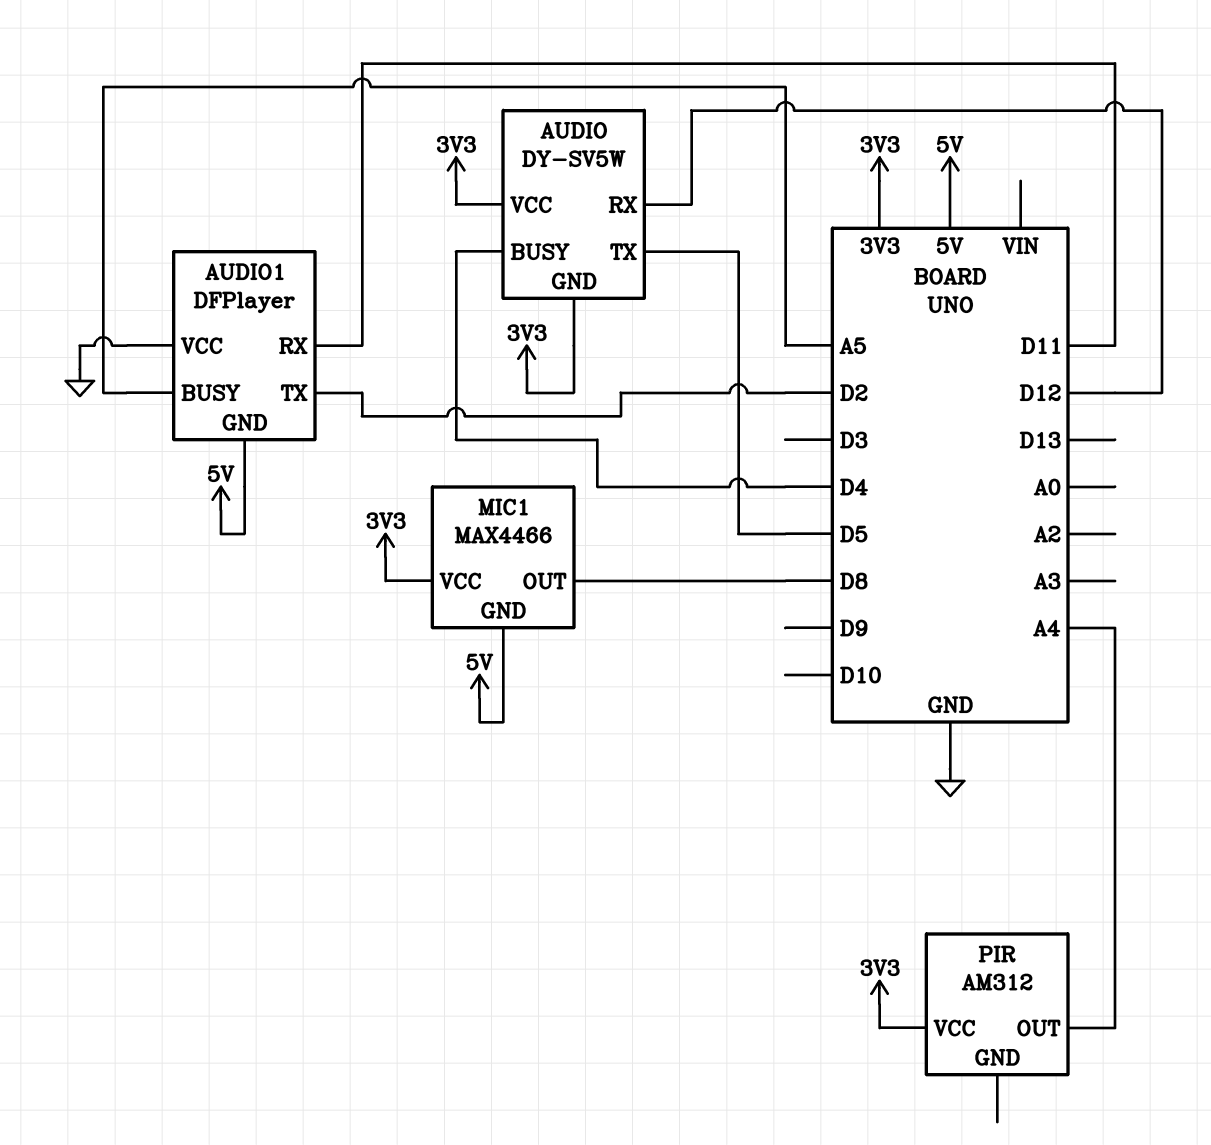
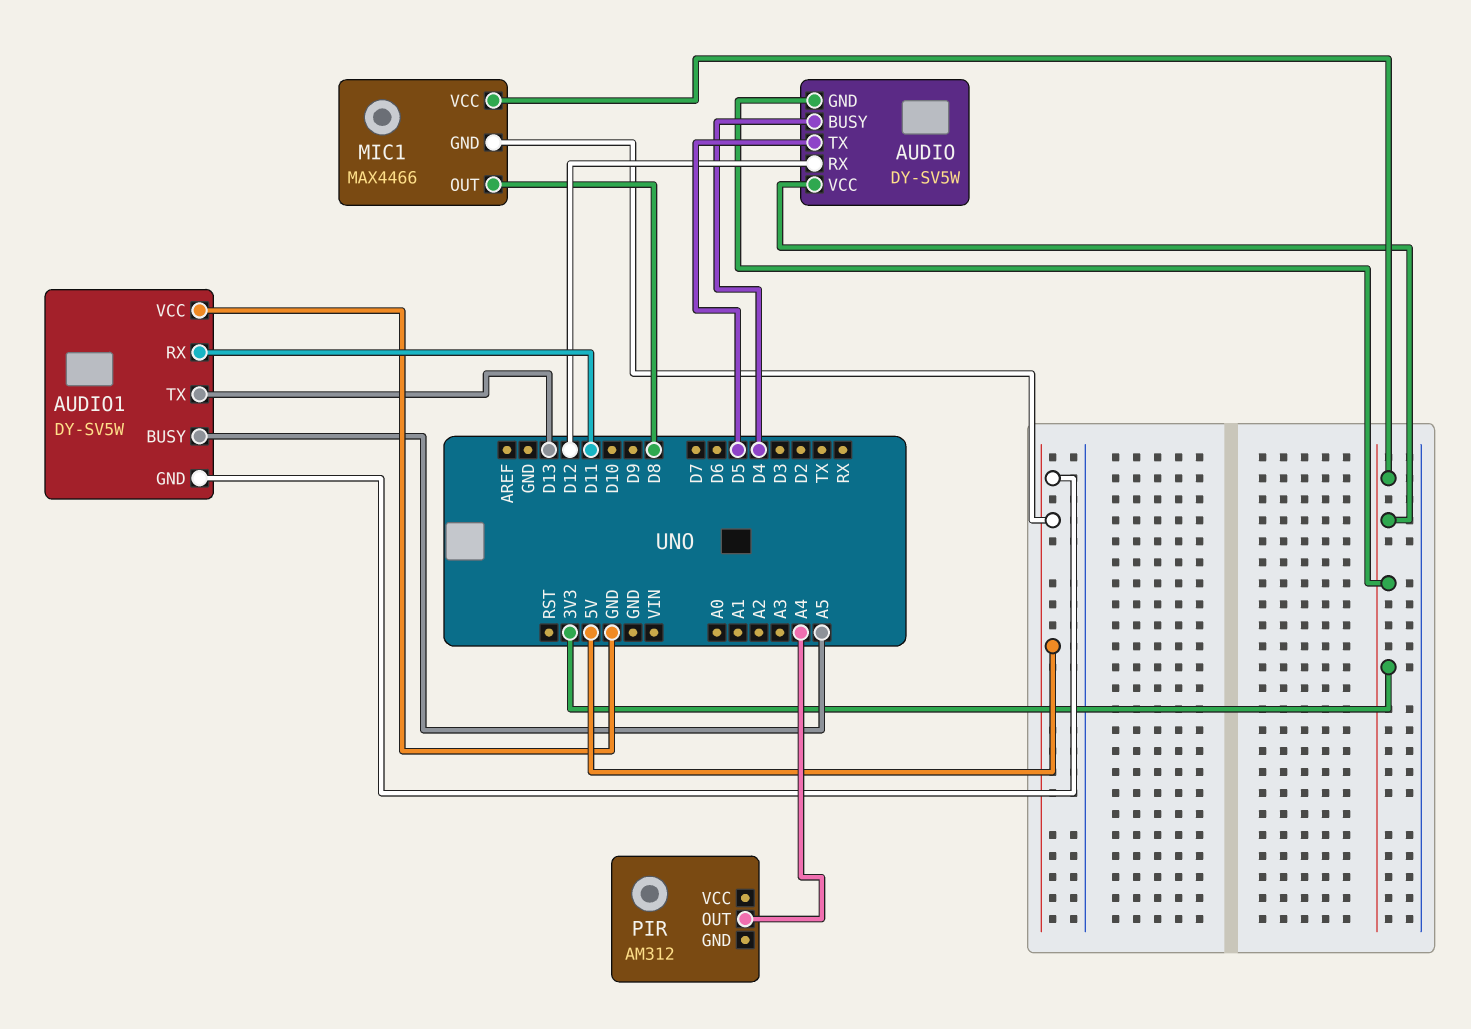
AUDIO1: DFPlayer -> DY-SV5W
AUDIO1 pin TX: D2 -> D13
PIR pin VCC: 3V3 -> none

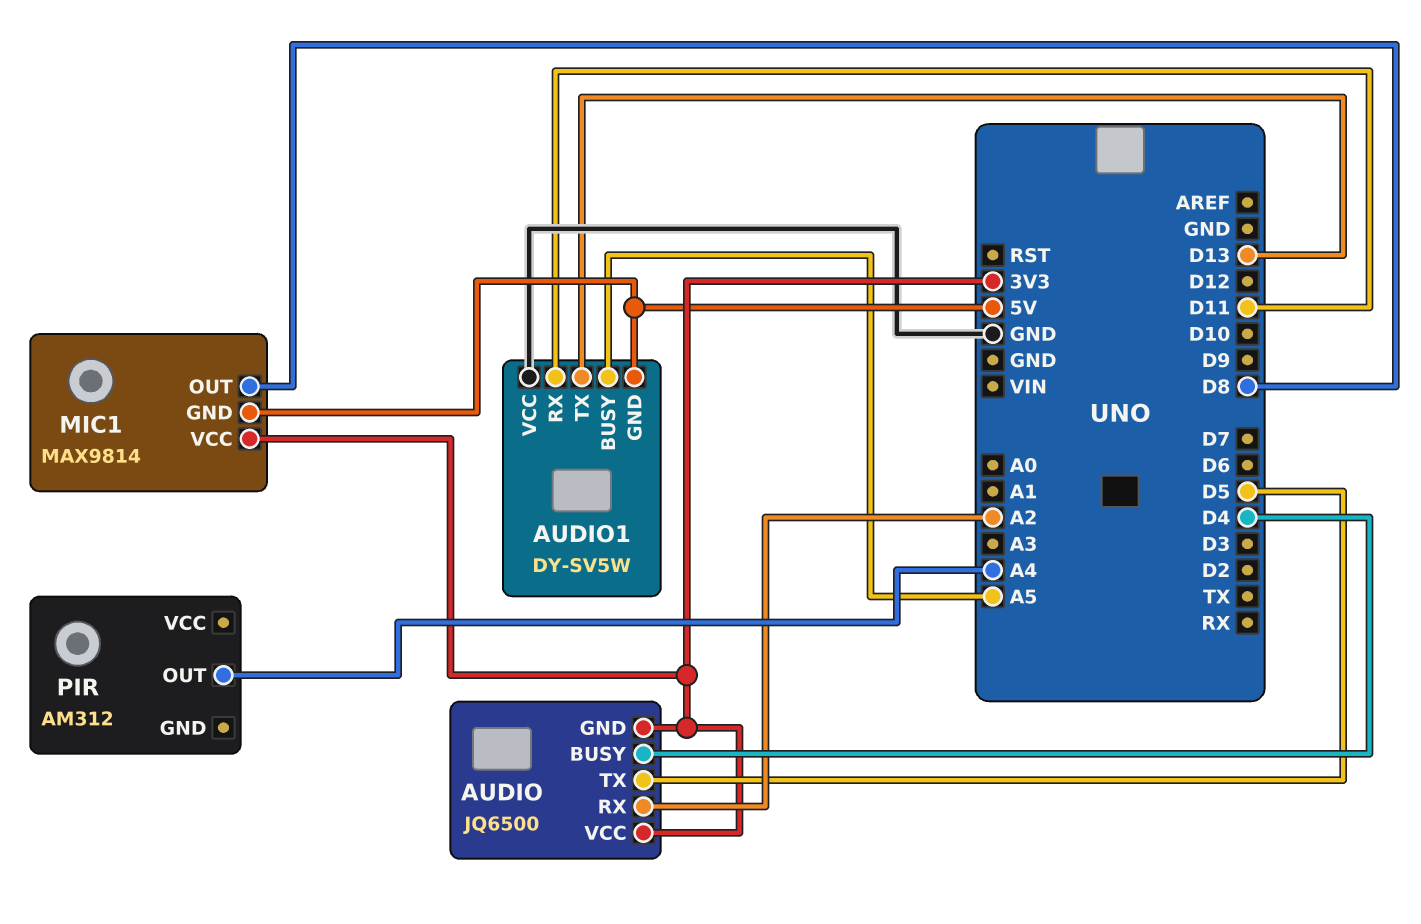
AUDIO: DY-SV5W -> JQ6500
AUDIO pin RX: D12 -> A2
MIC1: MAX4466 -> MAX9814

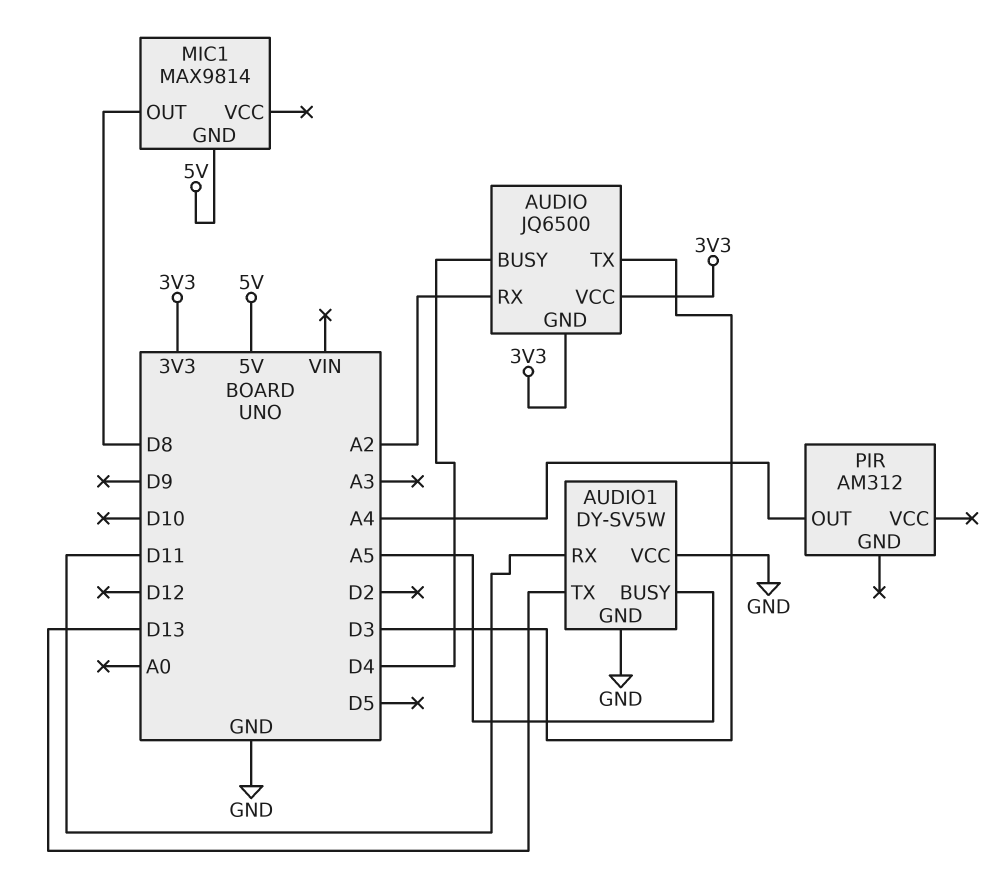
AUDIO pin TX: D5 -> D3
AUDIO1 pin GND: 5V -> GND
MIC1 pin VCC: 3V3 -> none

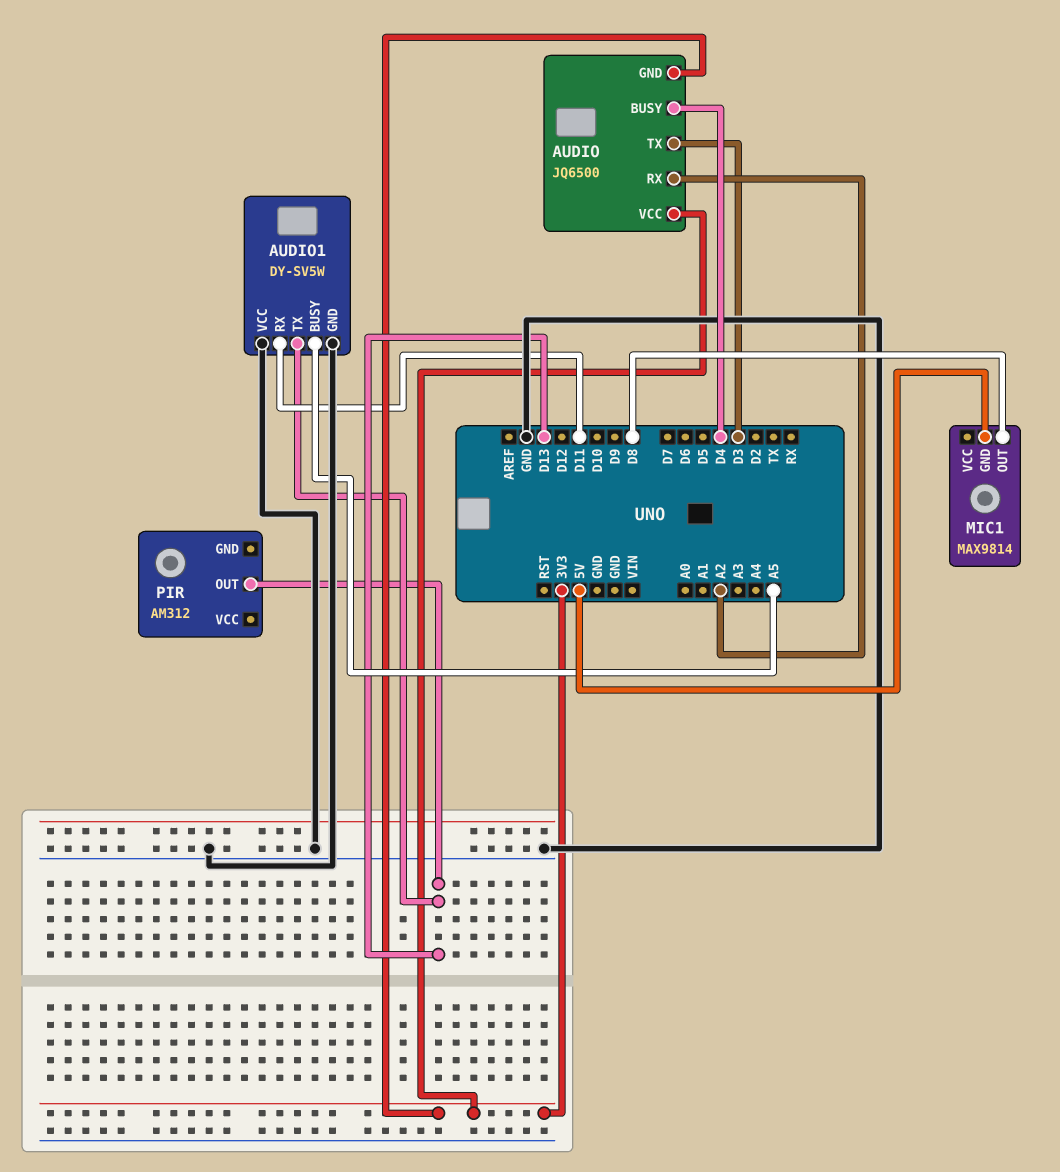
PIR pin OUT: A4 -> D13

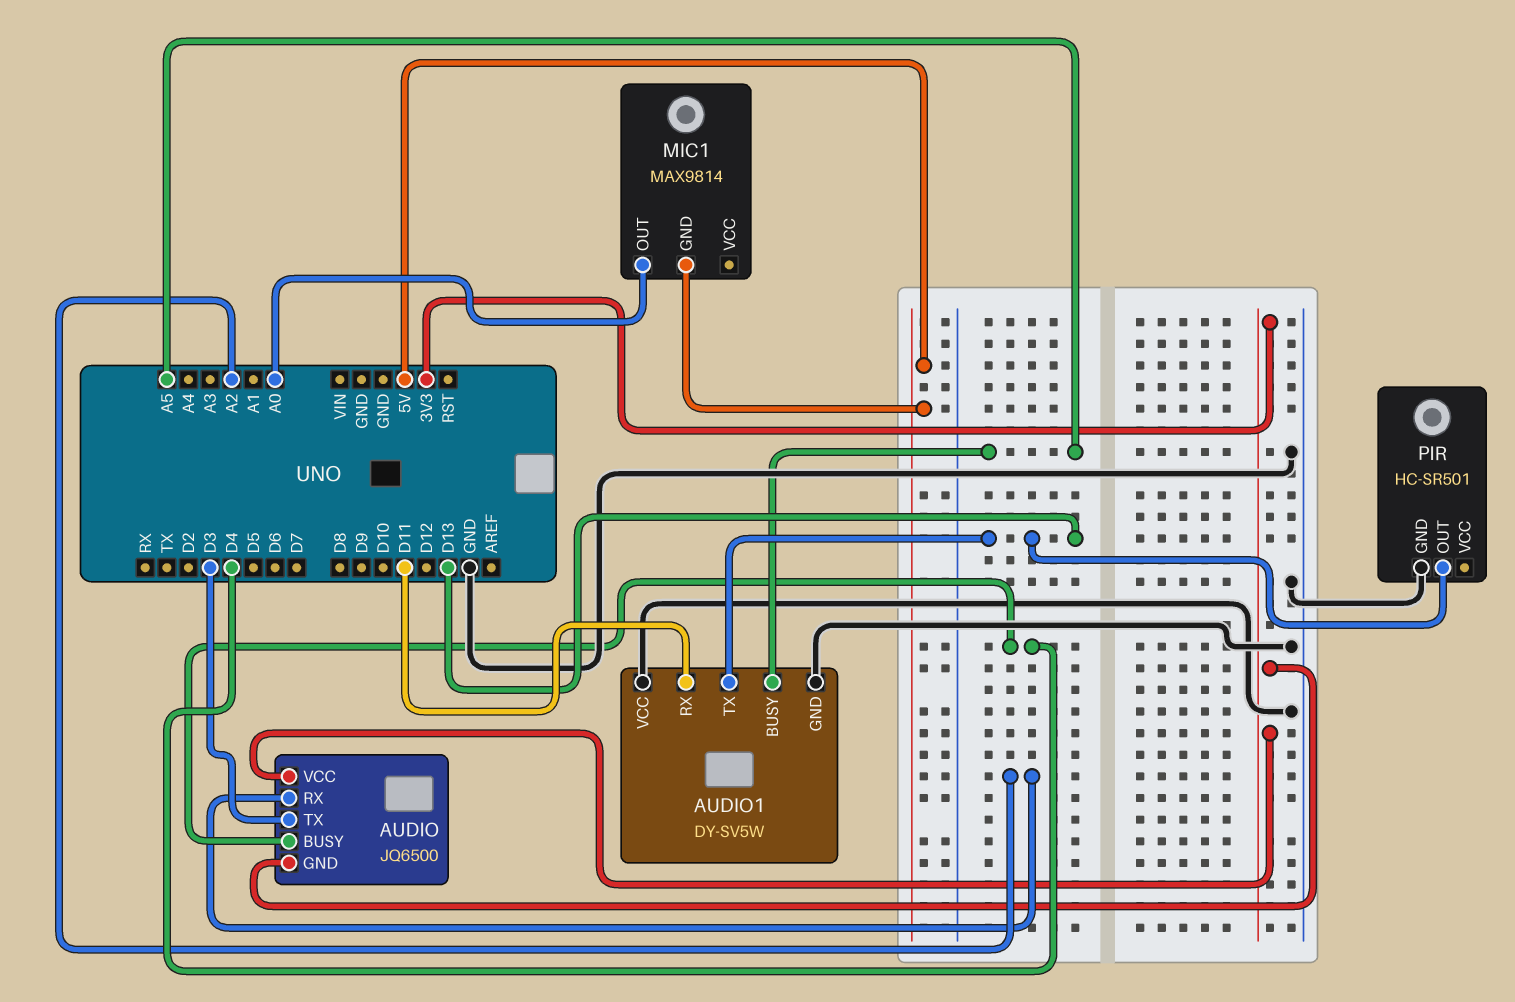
MIC1 pin OUT: D8 -> A0
PIR: AM312 -> HC-SR501
PIR pin GND: none -> GND

